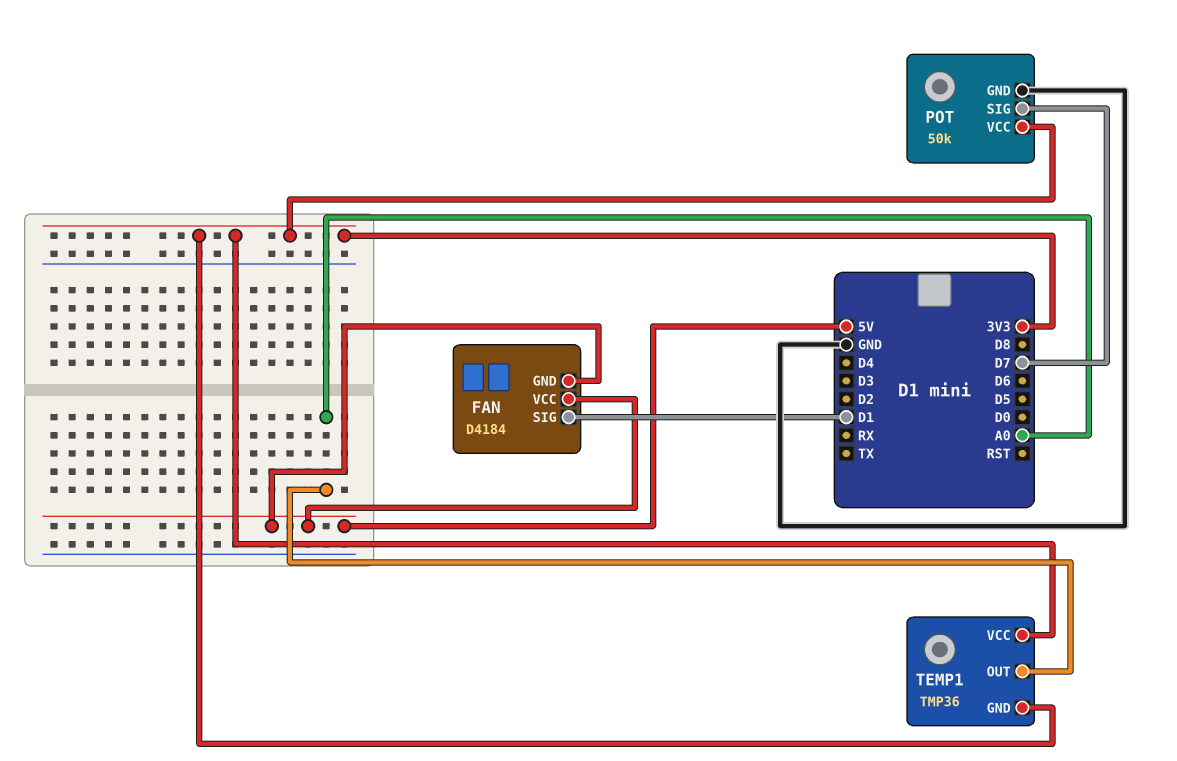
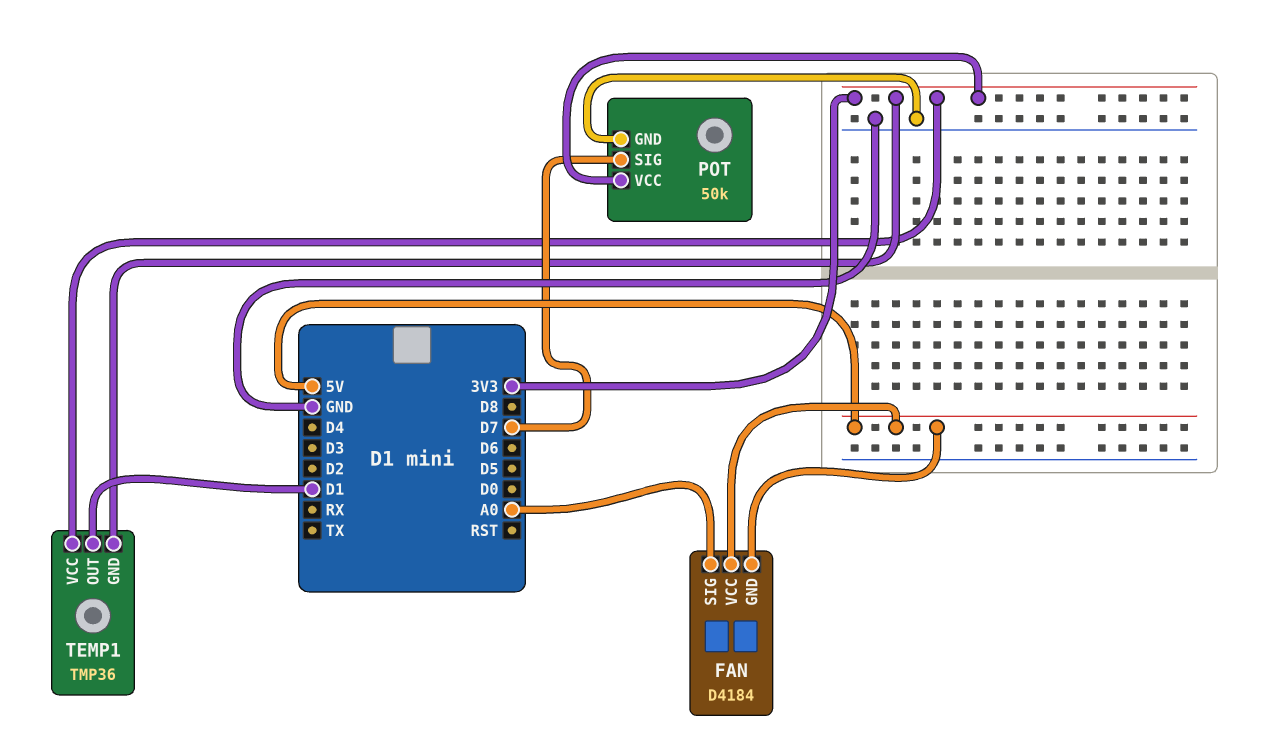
FAN pin SIG: D1 -> A0
TEMP1 pin OUT: A0 -> D1

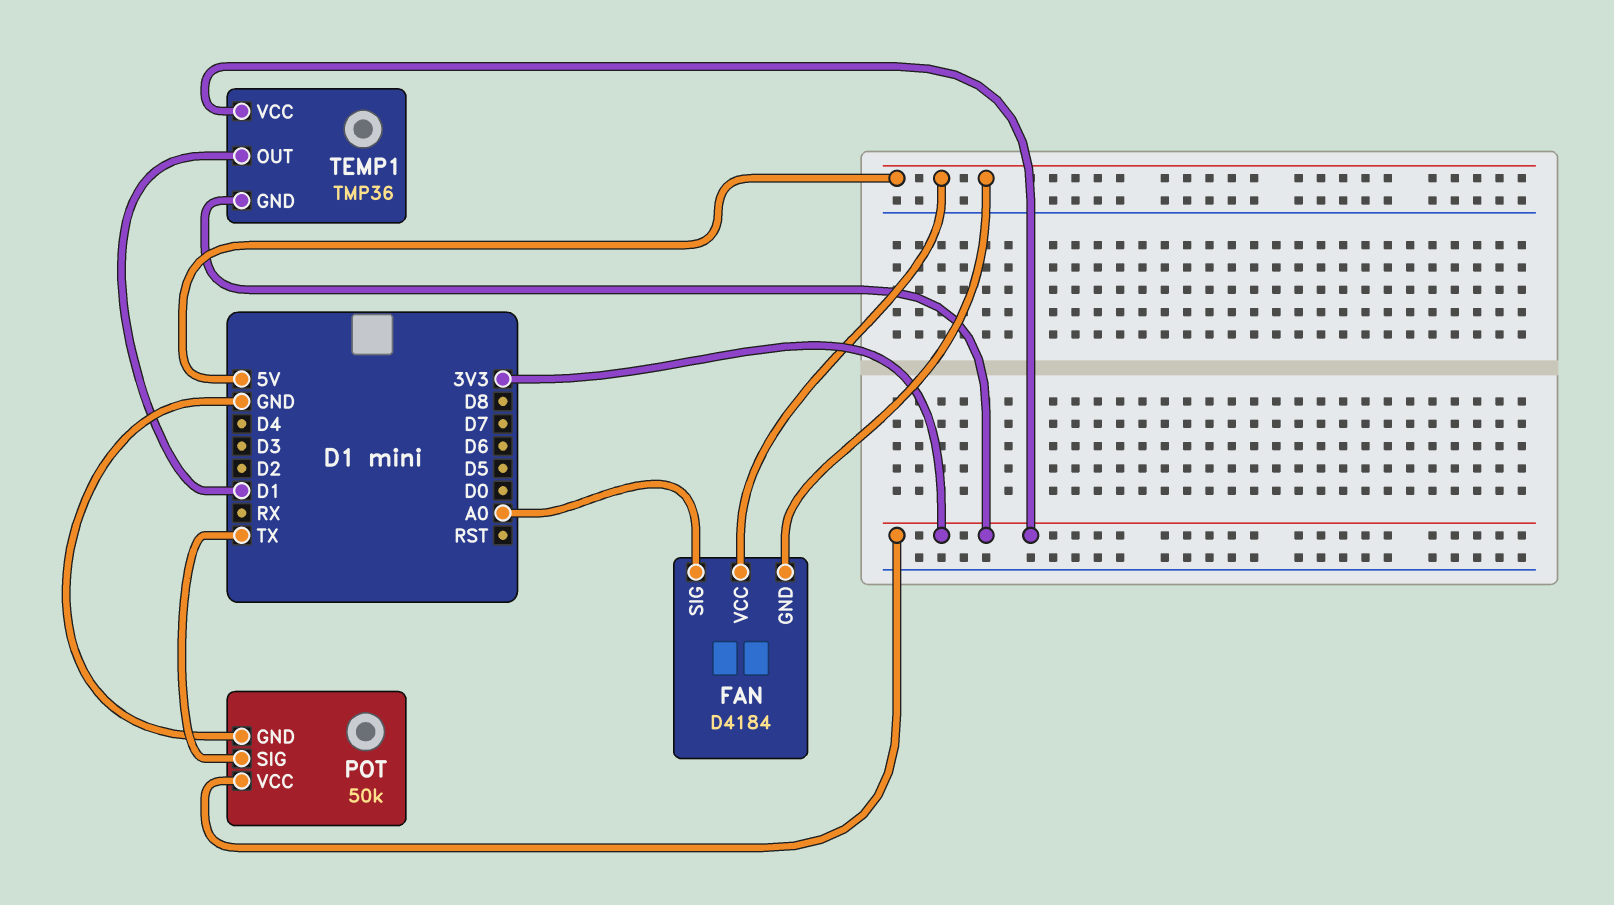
POT pin SIG: D7 -> TX

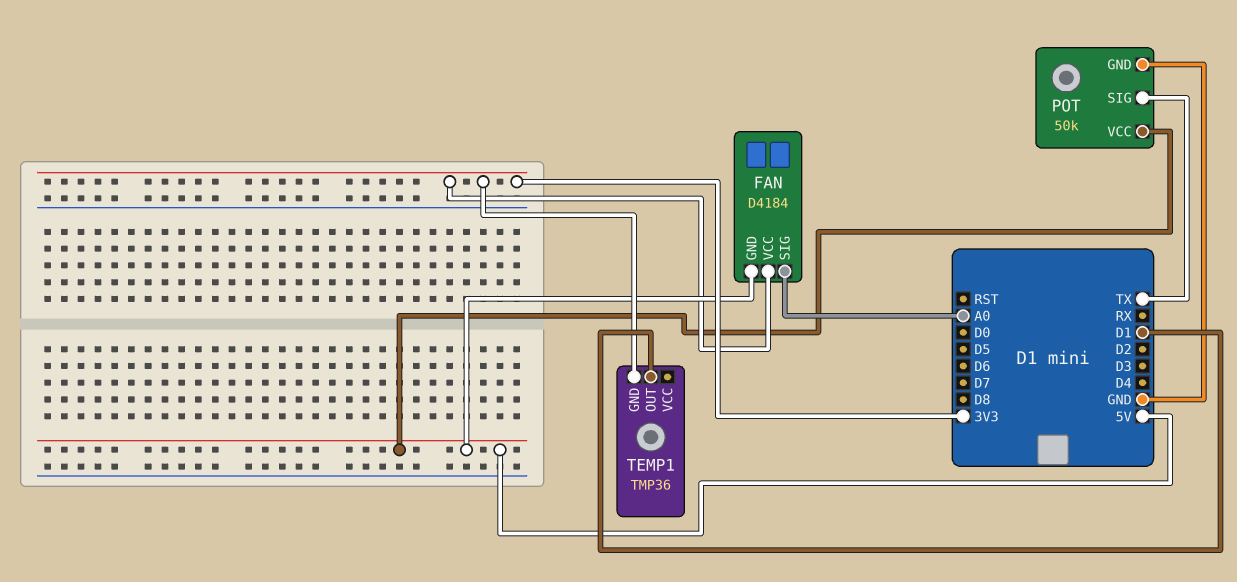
FAN pin VCC: 5V -> 3V3
POT pin VCC: 3V3 -> 5V
TEMP1 pin VCC: 3V3 -> none

